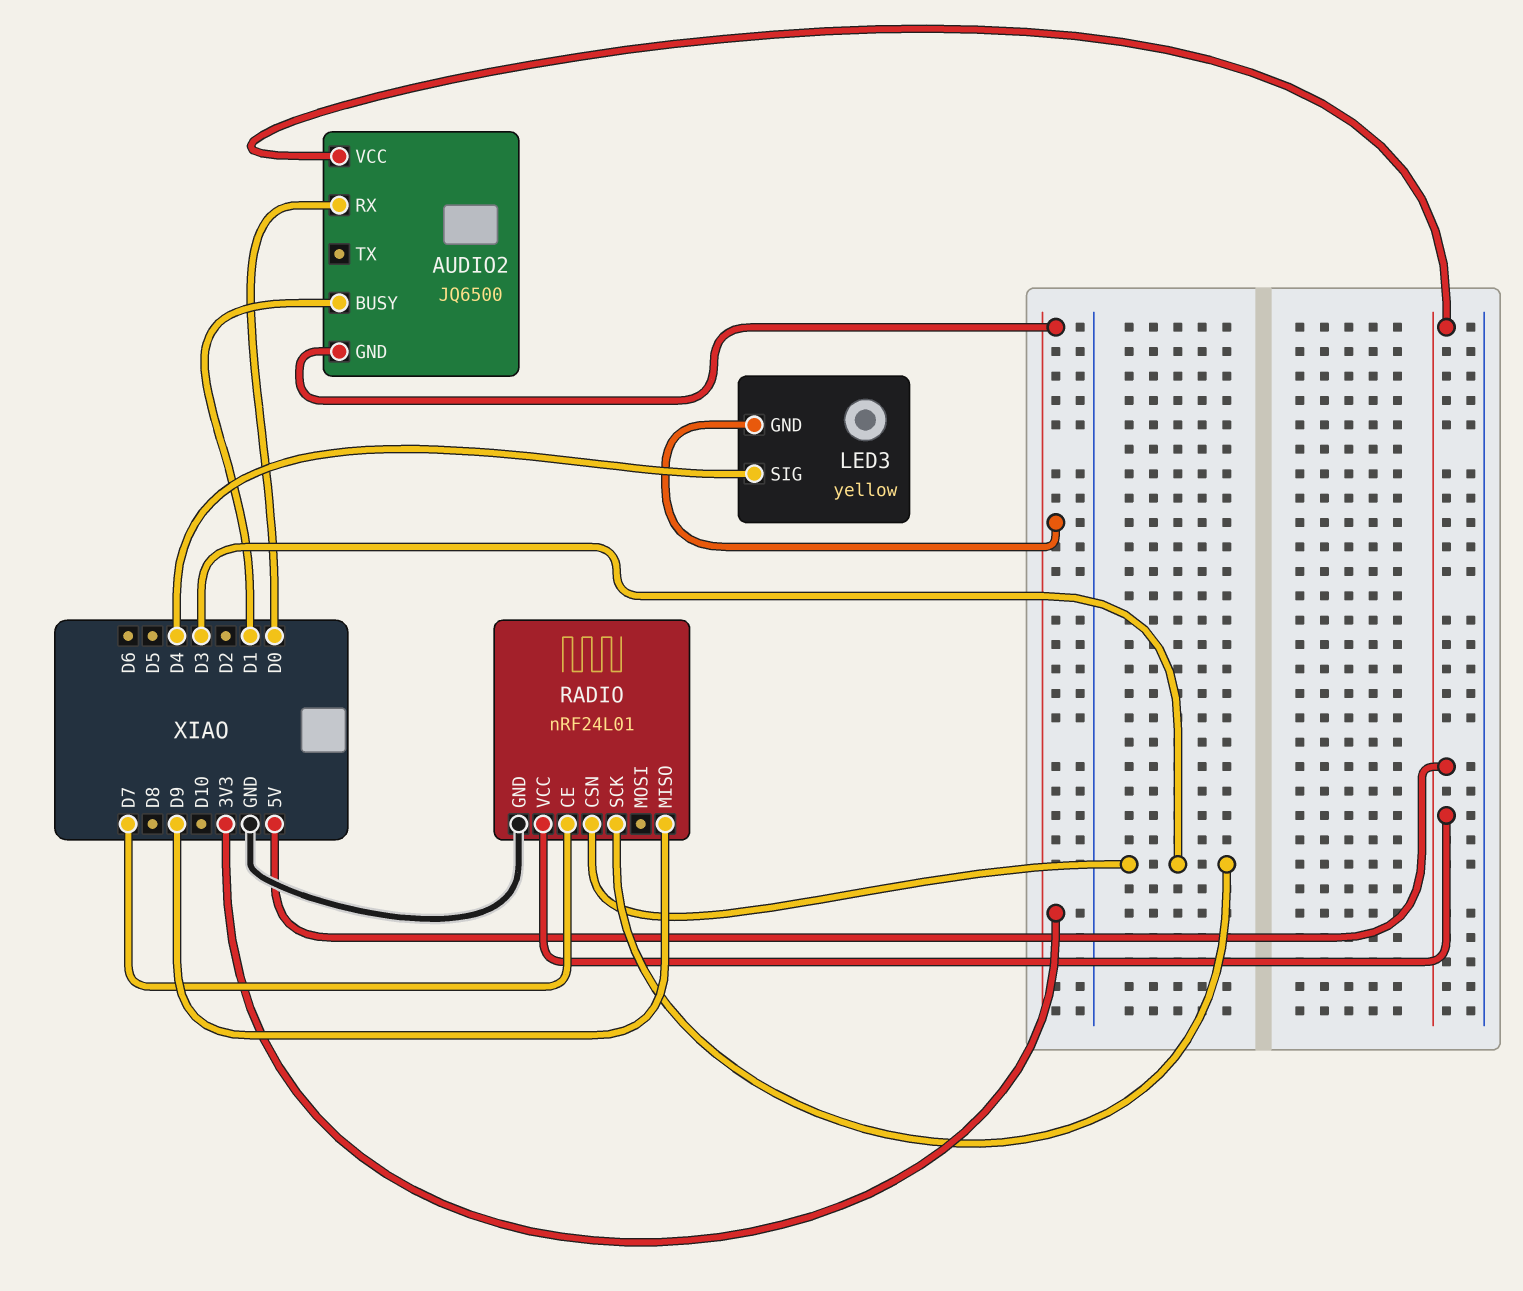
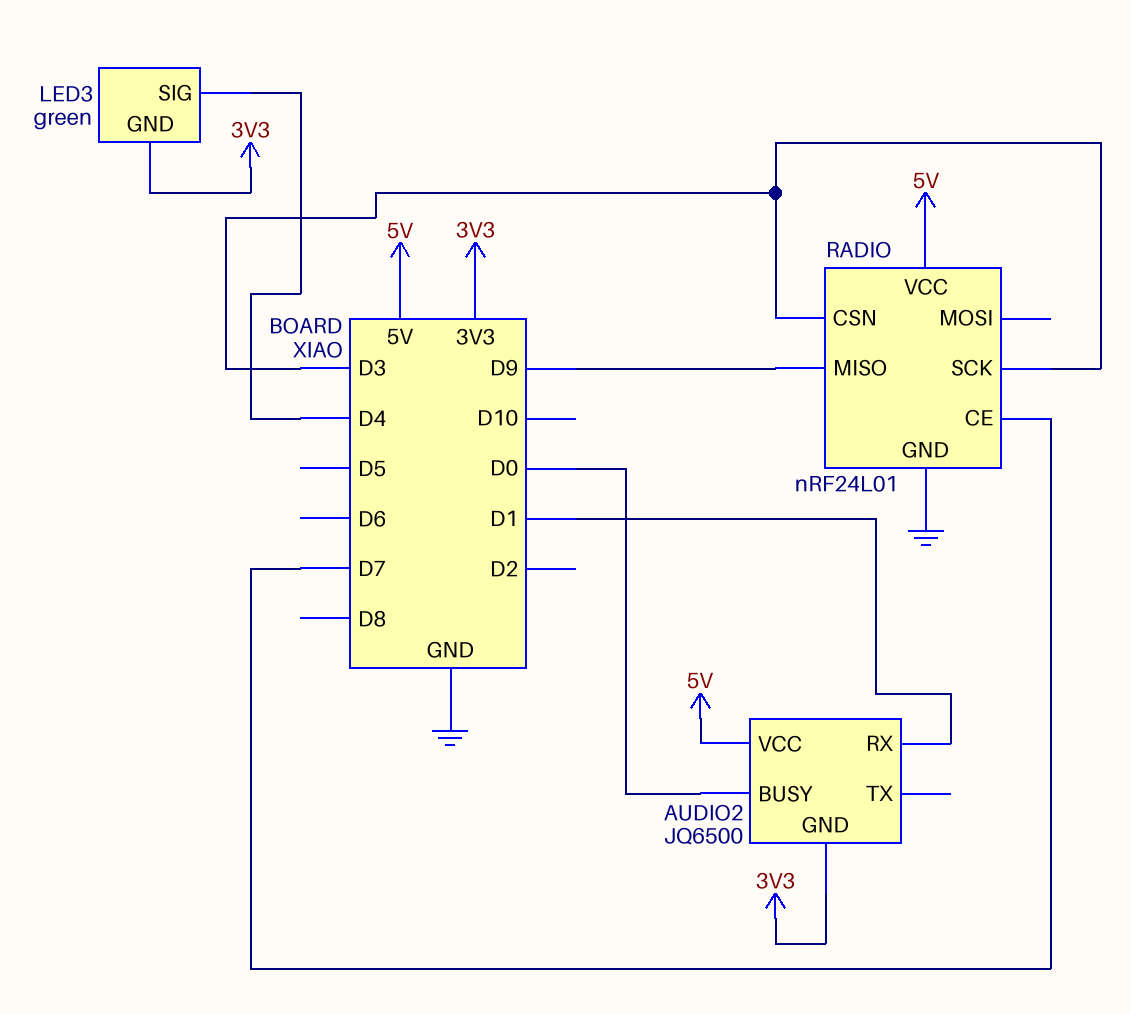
AUDIO2 pin BUSY: D1 -> D0
AUDIO2 pin RX: D0 -> D1
LED3: yellow -> green

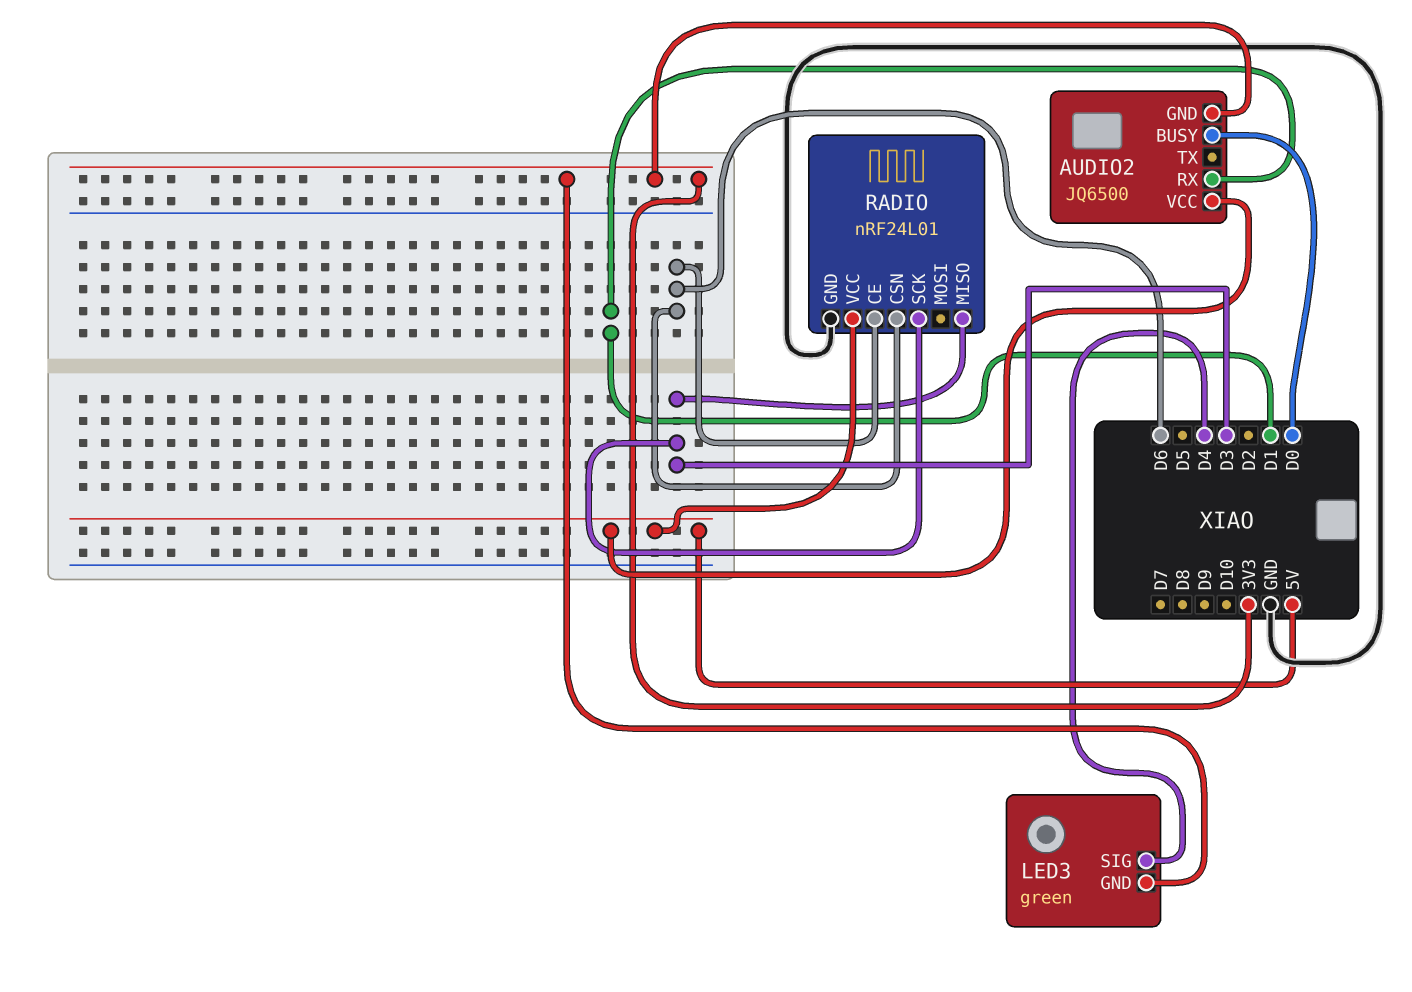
RADIO pin CE: D7 -> D6
RADIO pin CSN: D3 -> D6
RADIO pin MISO: D9 -> D3

